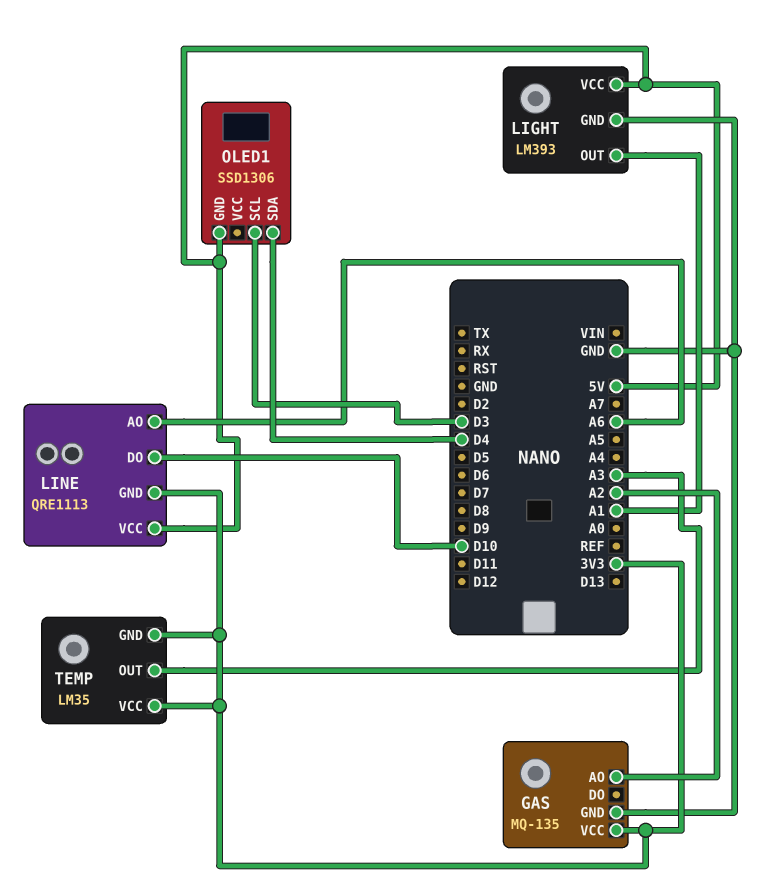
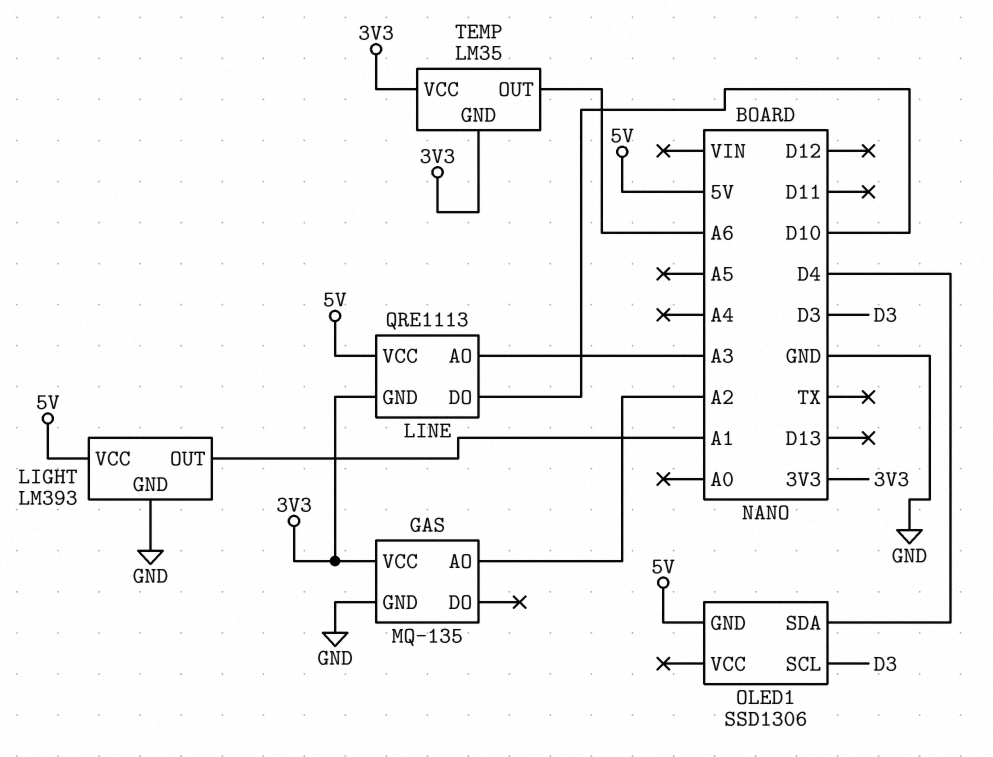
LINE pin AO: A6 -> A3
TEMP pin OUT: A3 -> A6

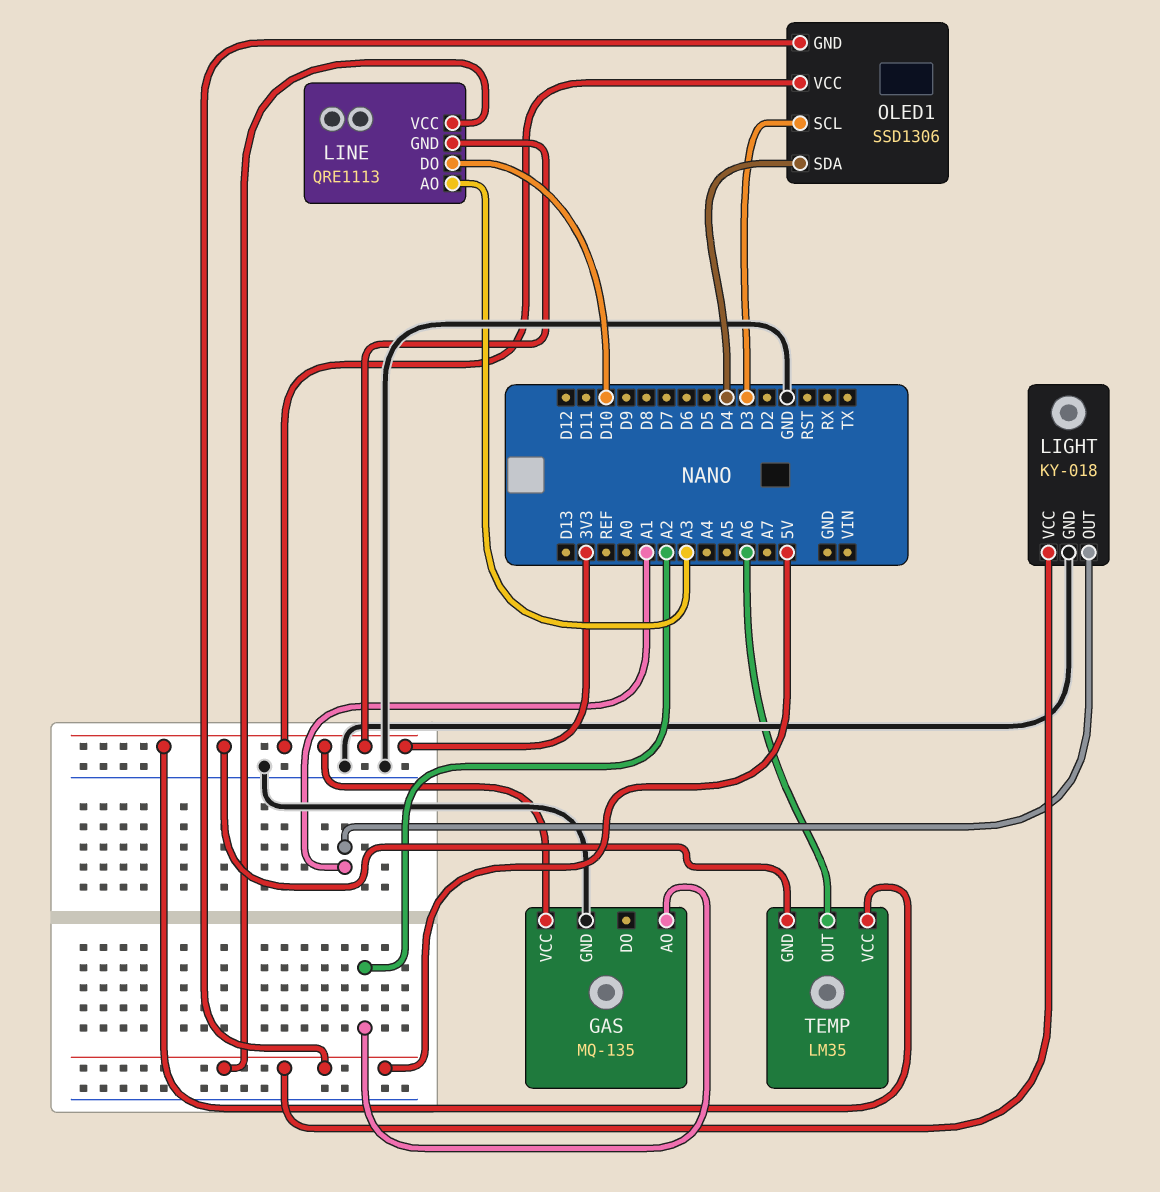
LIGHT: LM393 -> KY-018
OLED1 pin VCC: none -> 3V3

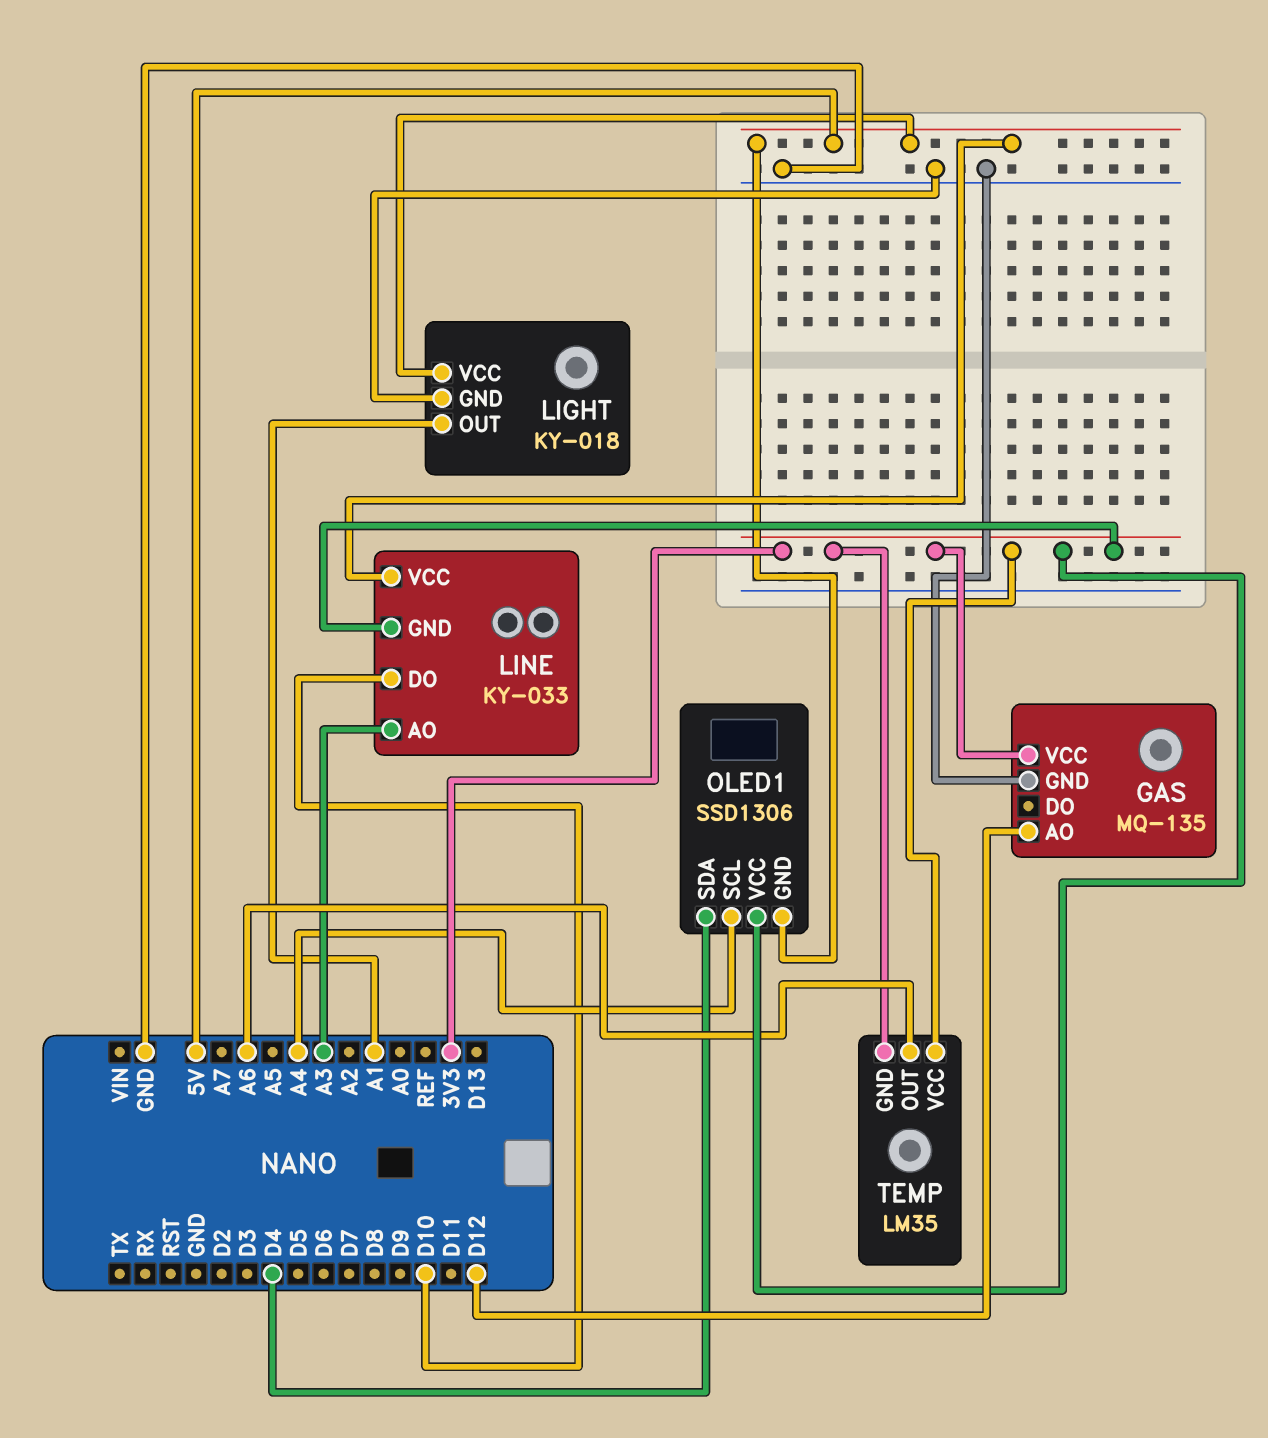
GAS pin AO: A2 -> D12
LINE: QRE1113 -> KY-033
OLED1 pin SCL: D3 -> A4

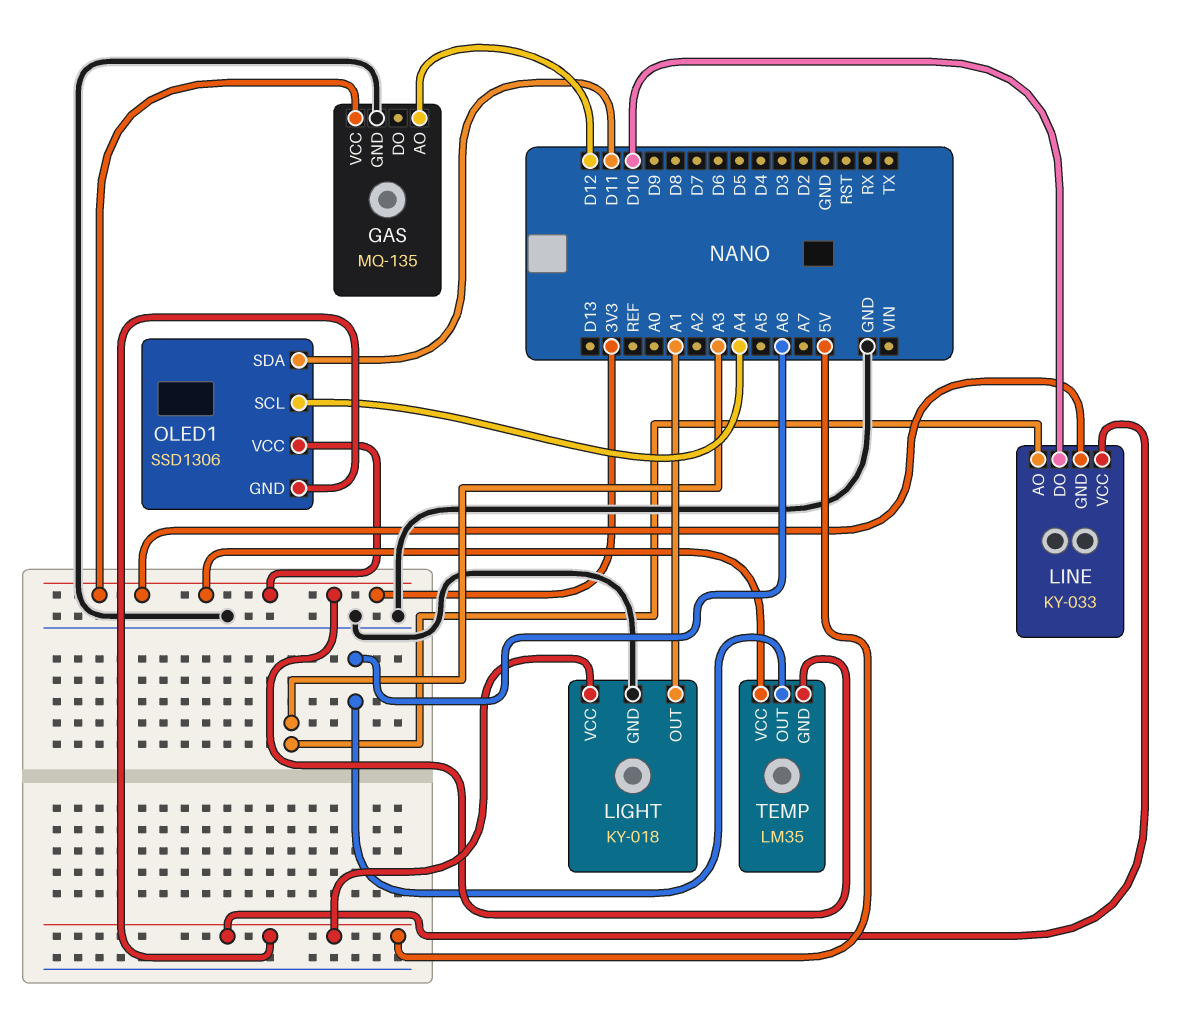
OLED1 pin SDA: D4 -> D11

